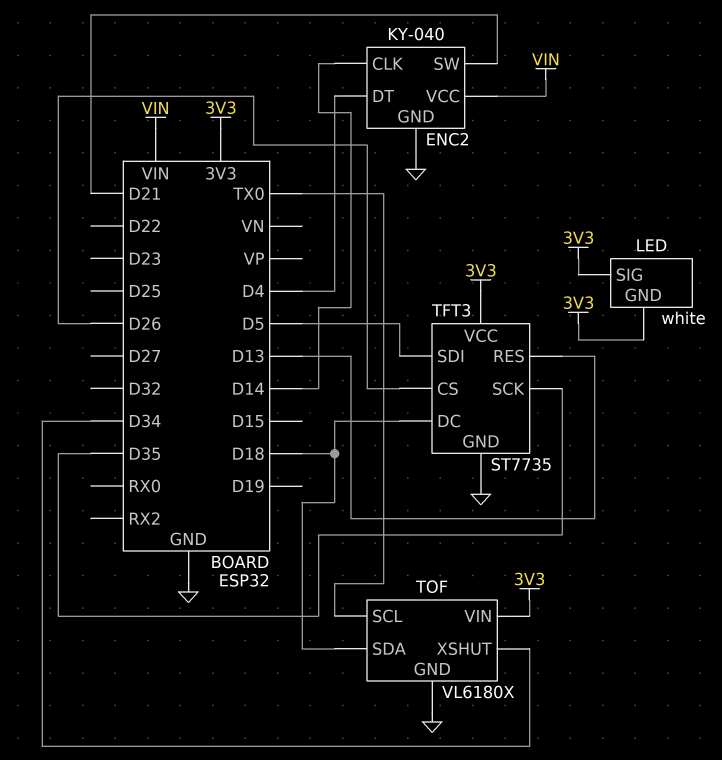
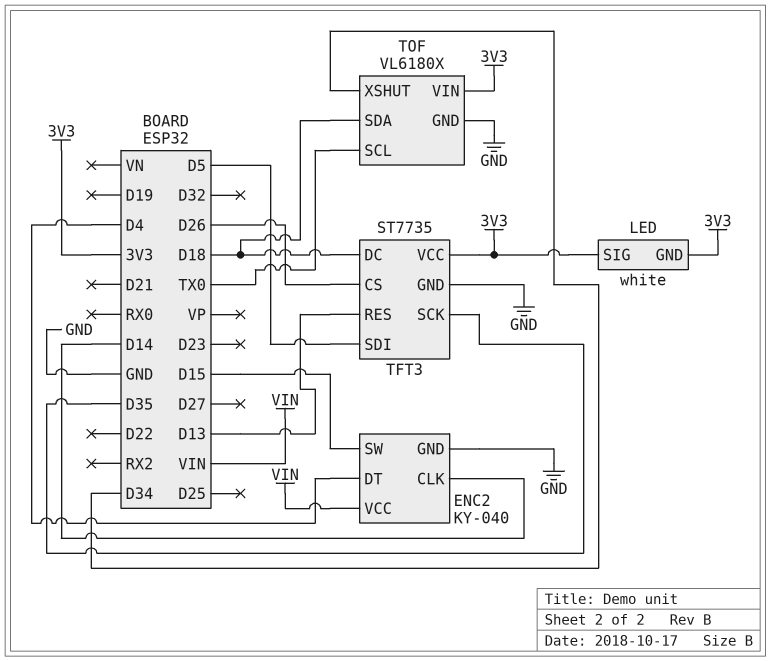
ENC2 pin SW: D21 -> D15

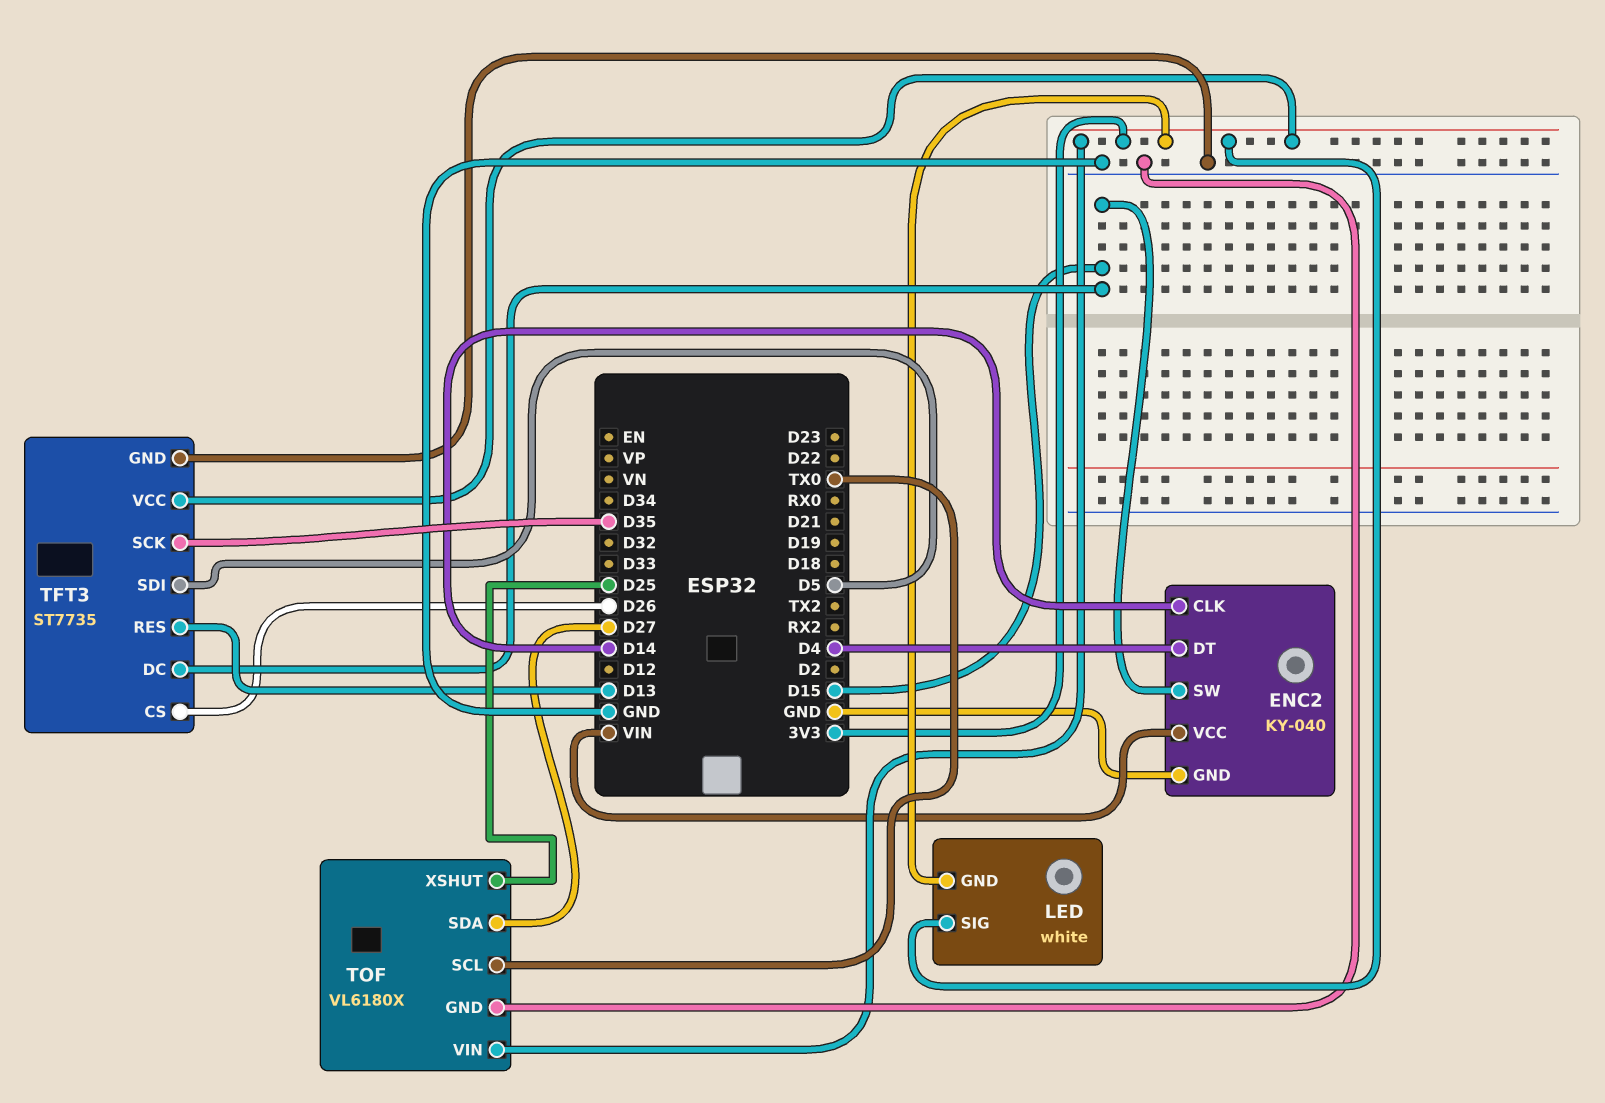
TFT3 pin DC: D18 -> D15
TOF pin SDA: D18 -> D27
TOF pin XSHUT: D34 -> D25

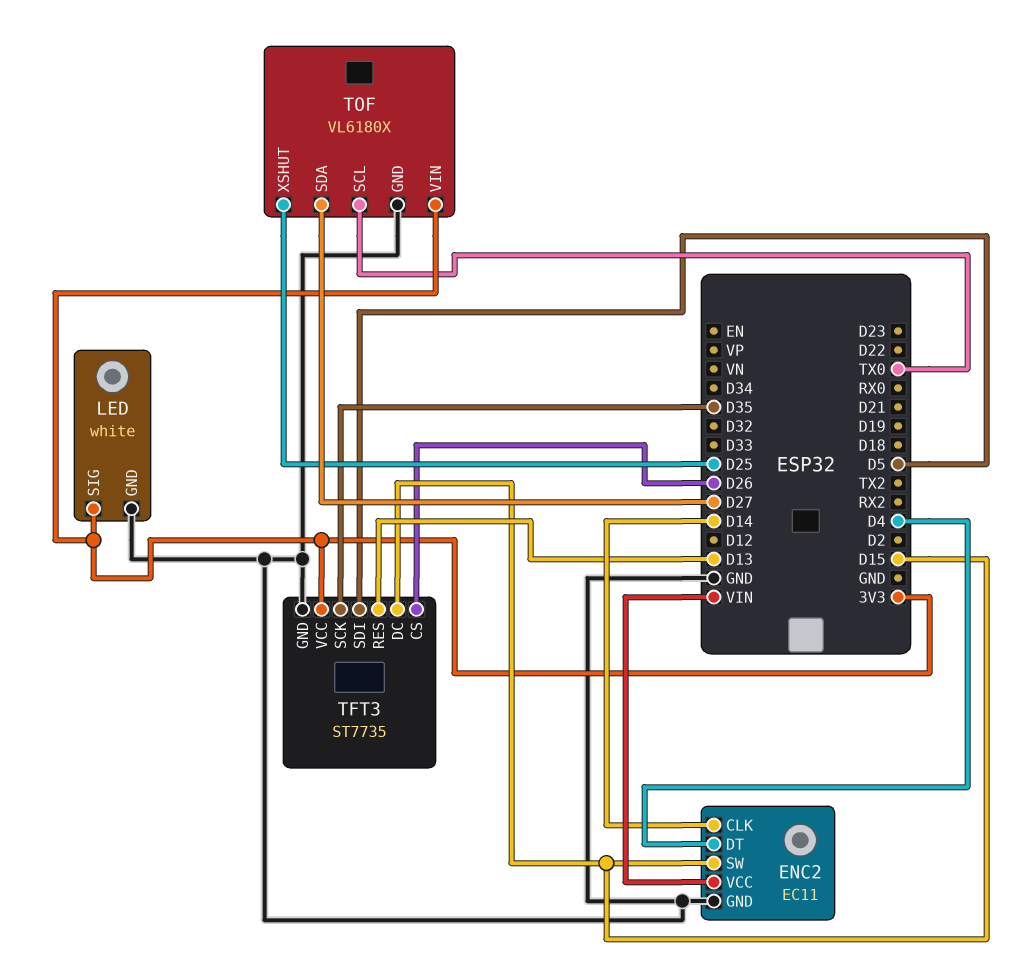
ENC2: KY-040 -> EC11
LED pin GND: 3V3 -> GND

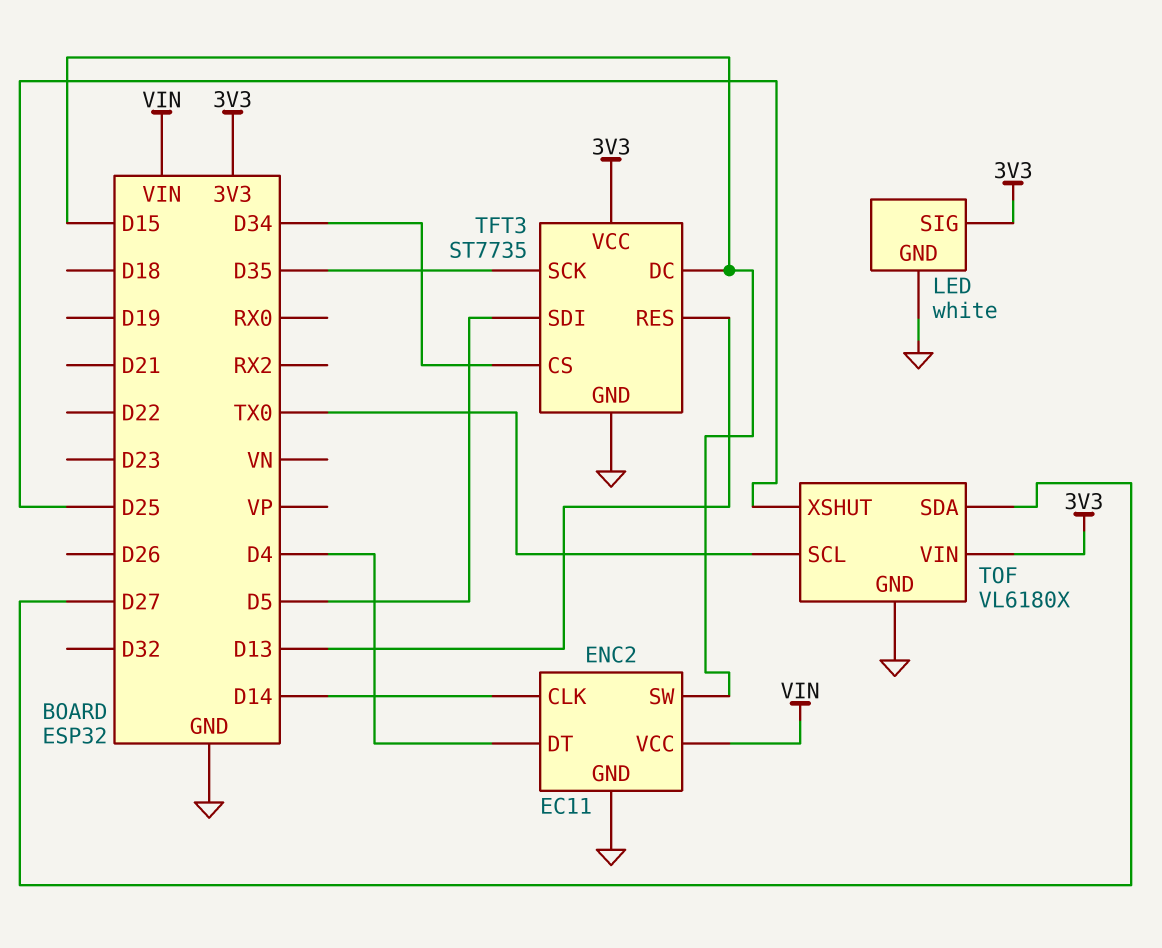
TFT3 pin CS: D26 -> D34

